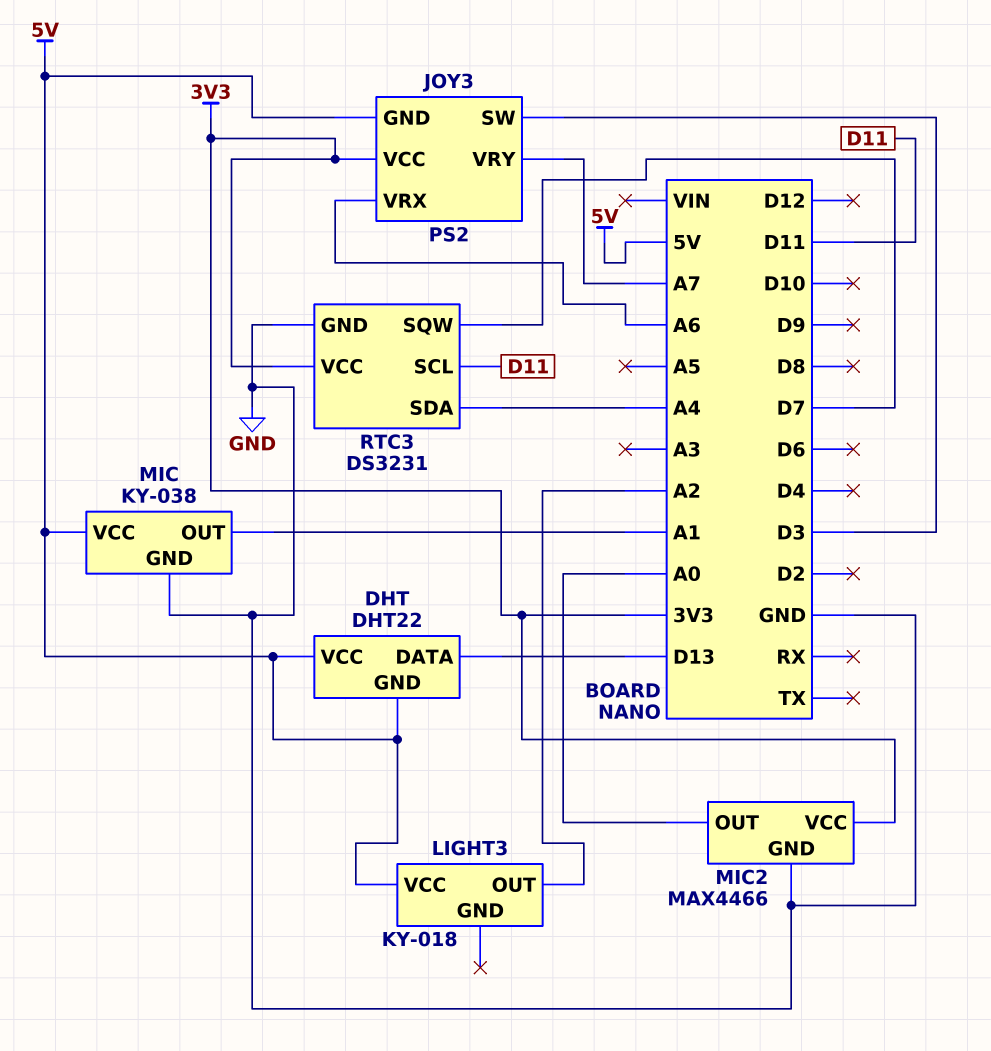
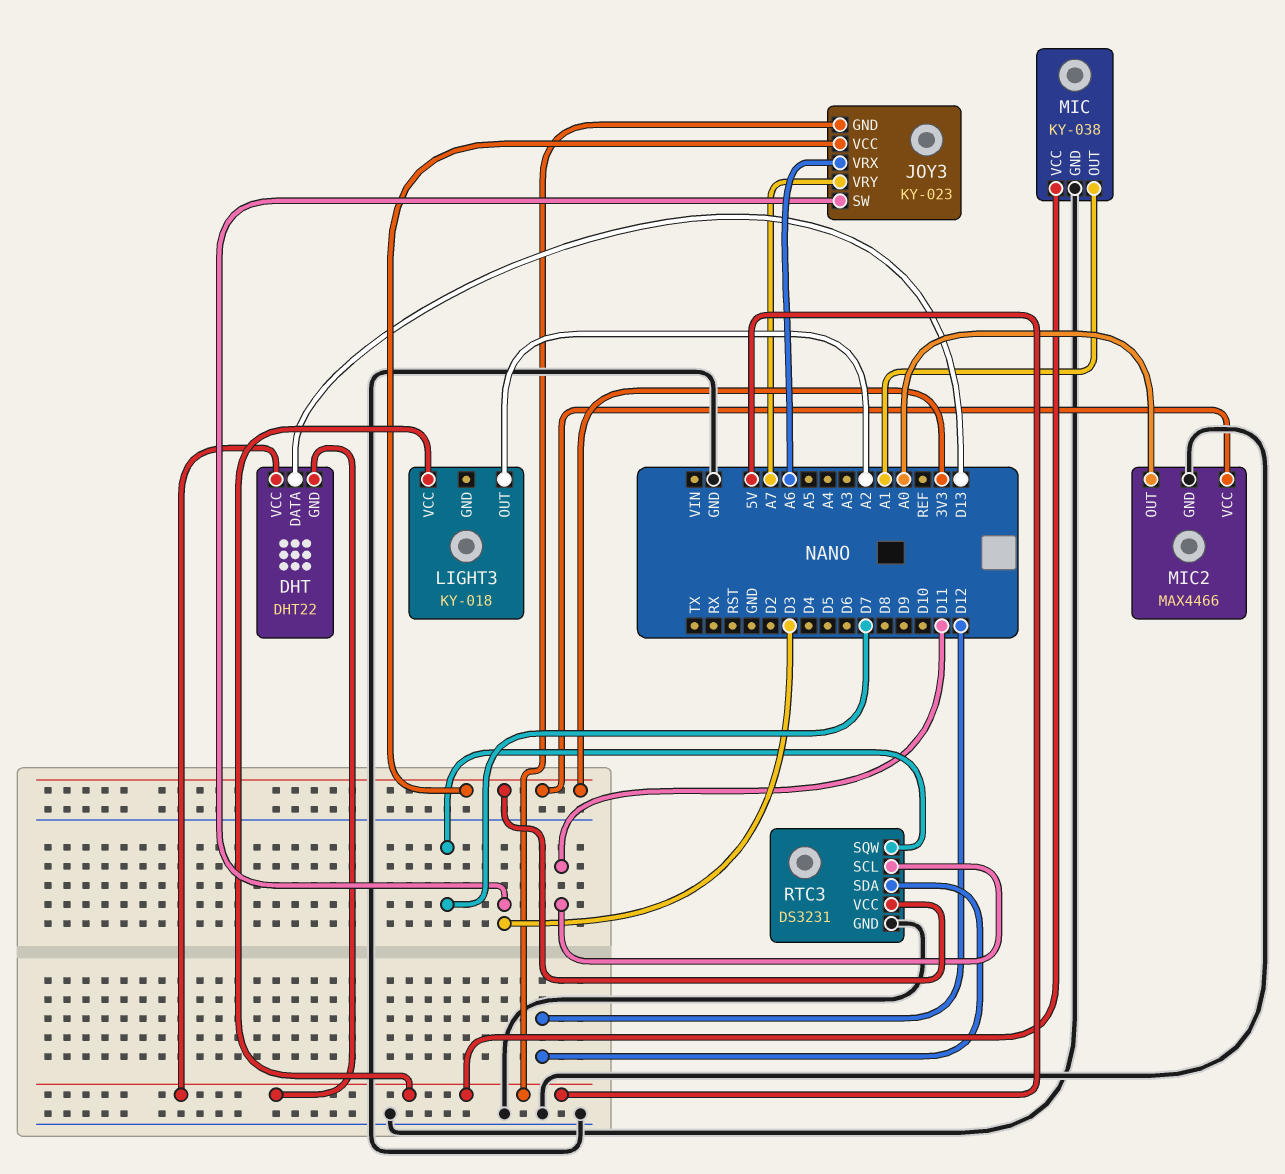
JOY3: PS2 -> KY-023
RTC3 pin SDA: A4 -> D12

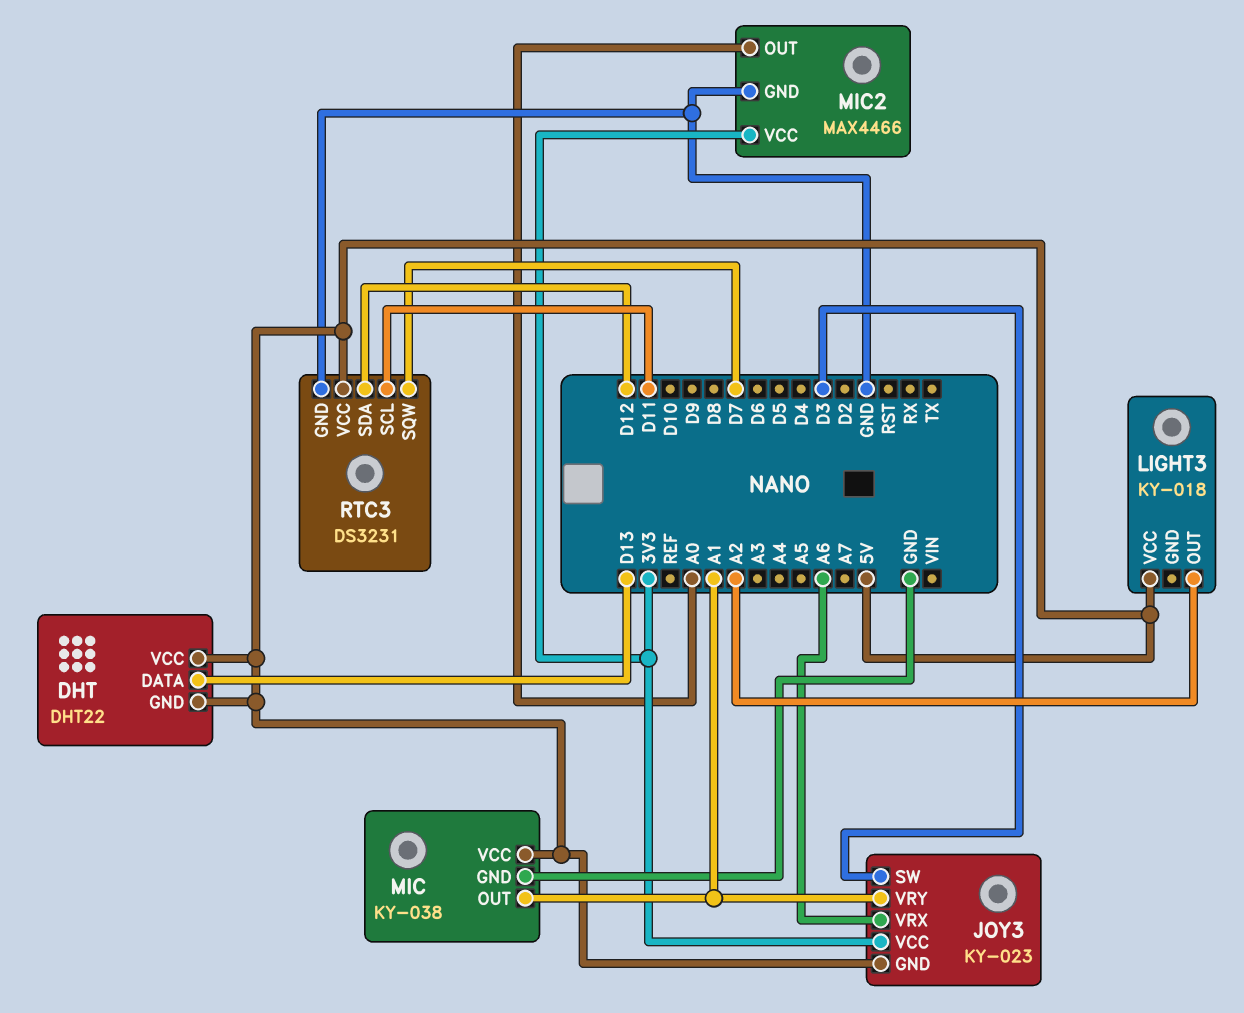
JOY3 pin VRY: A7 -> A1
RTC3 pin VCC: 3V3 -> 5V

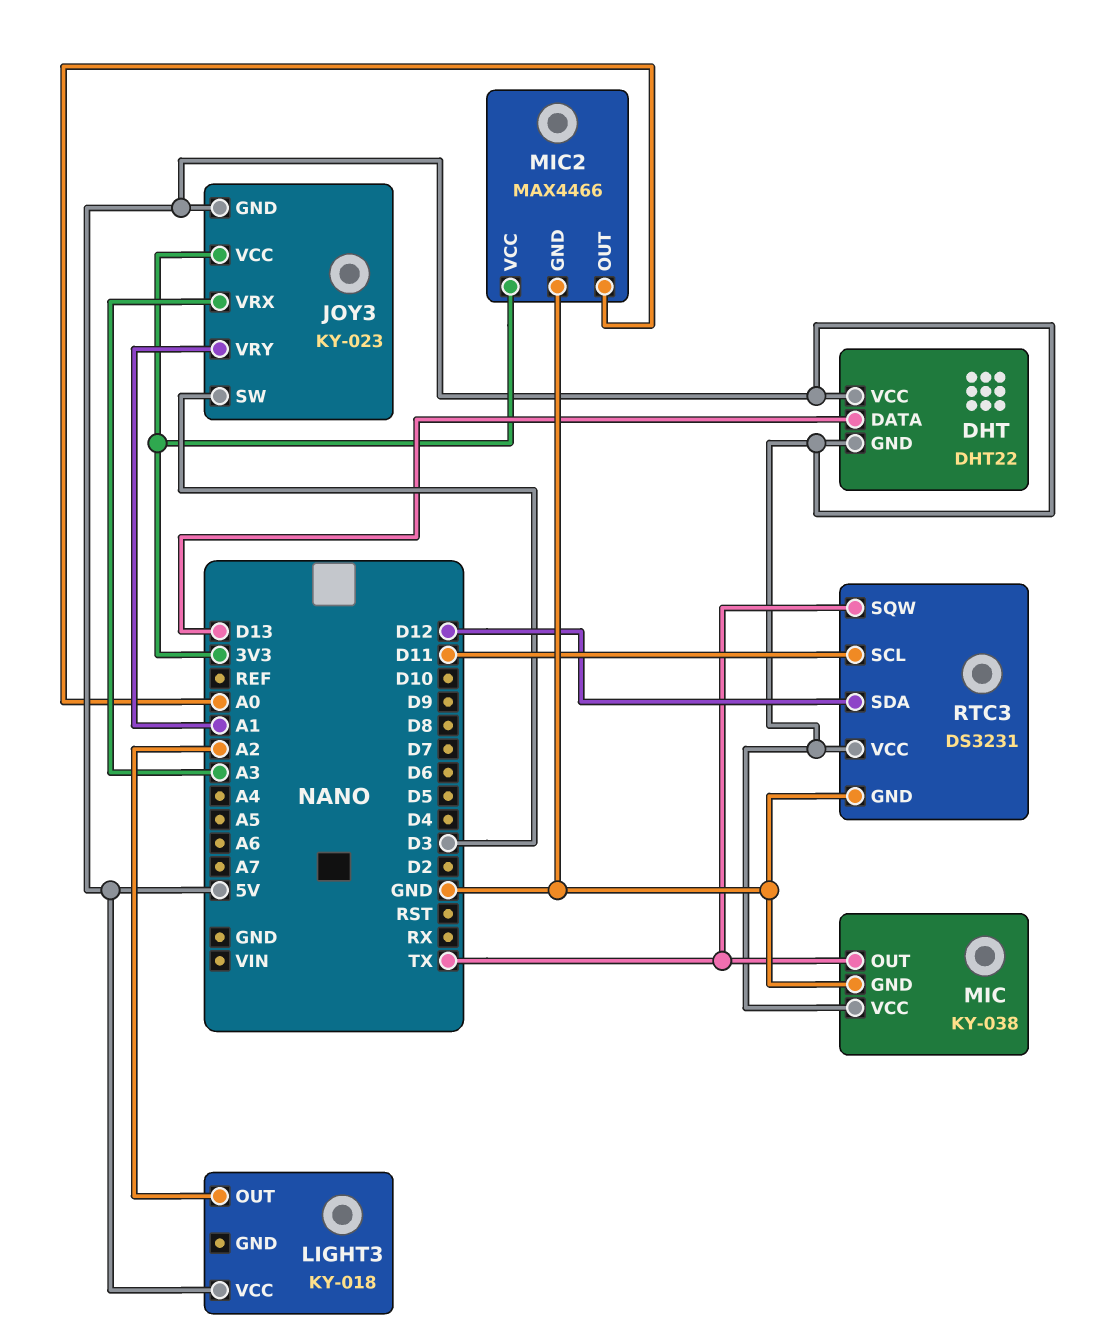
JOY3 pin VRX: A6 -> A3
MIC pin OUT: A1 -> TX
RTC3 pin SQW: D7 -> TX

